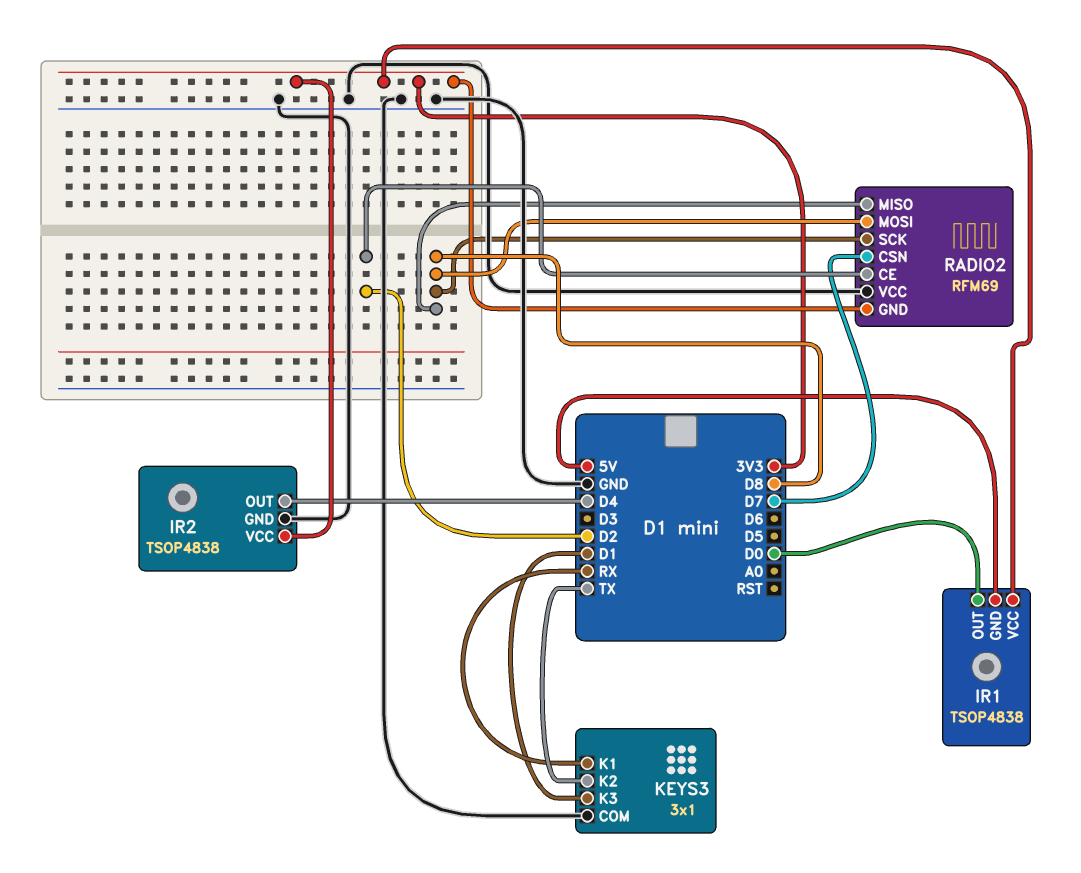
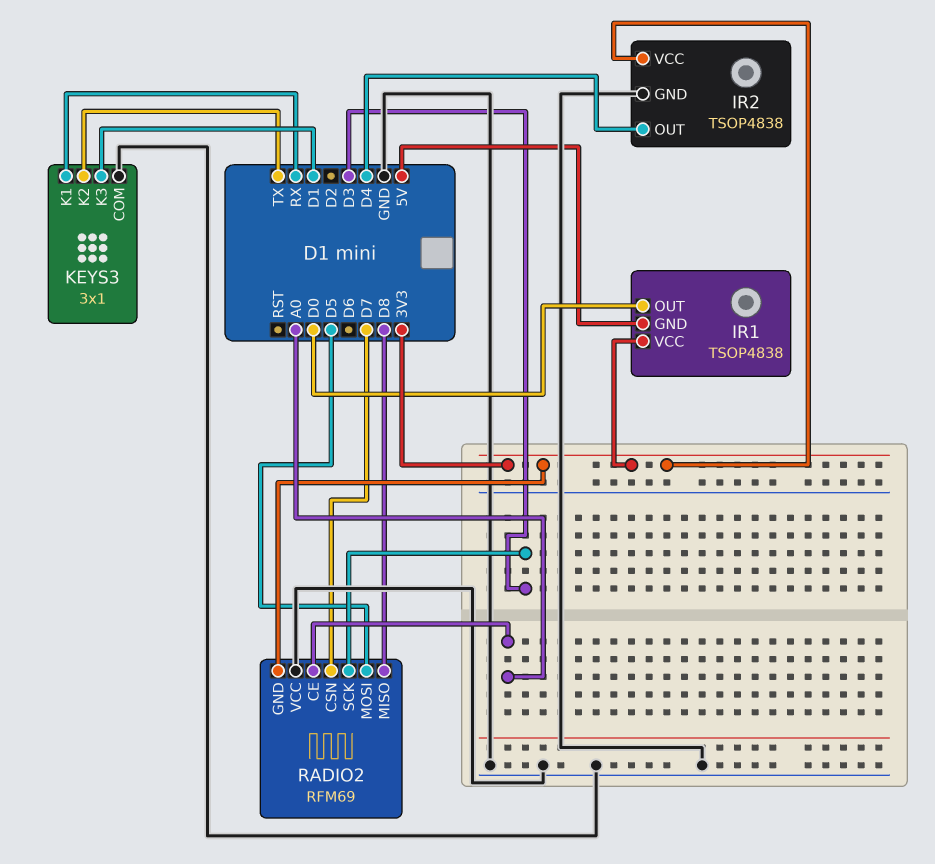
RADIO2 pin CE: D2 -> A0
RADIO2 pin MOSI: D8 -> D5
RADIO2 pin SCK: D8 -> D3

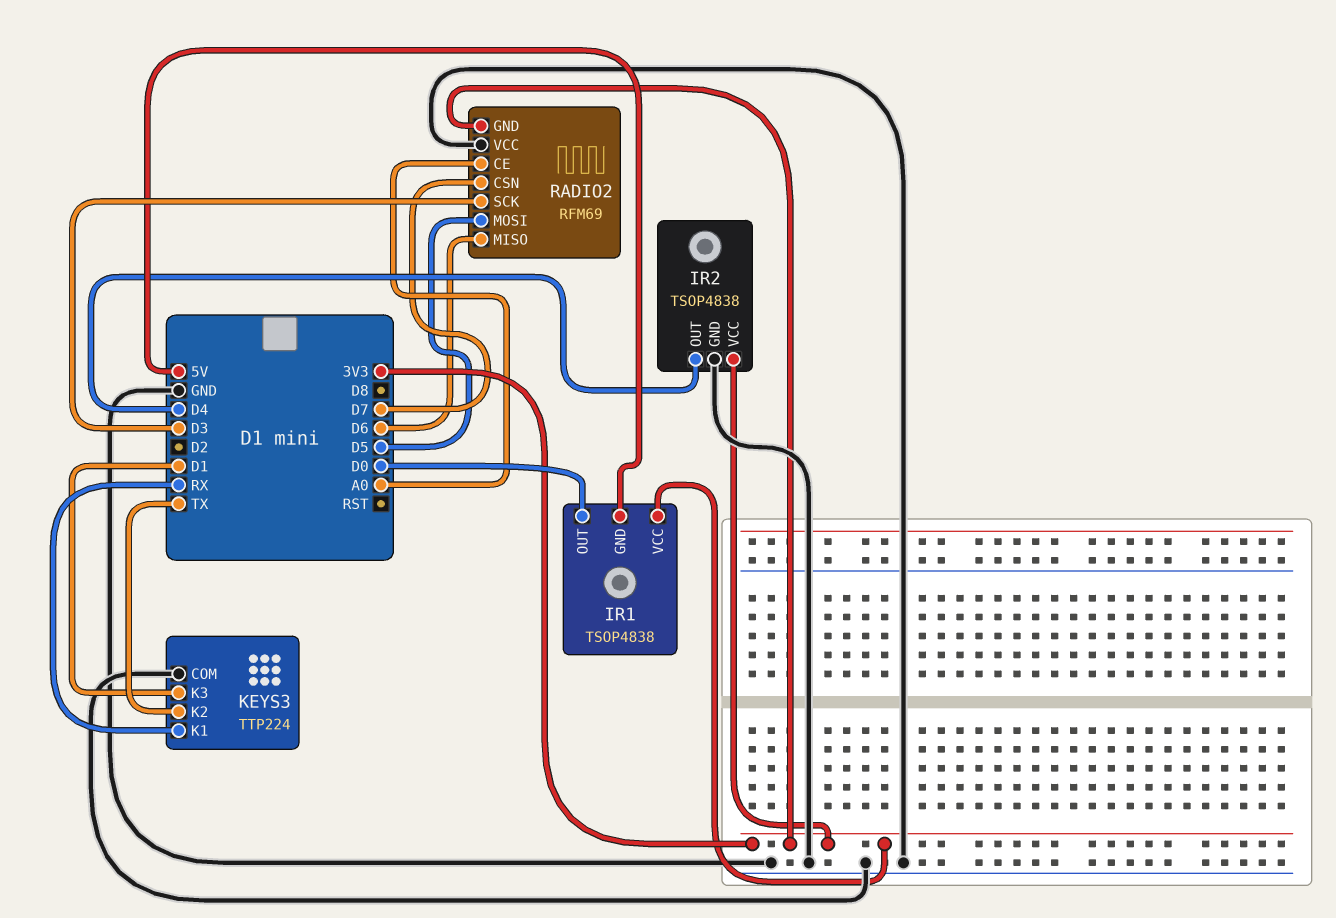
KEYS3: 3x1 -> TTP224
RADIO2 pin MISO: D8 -> D6

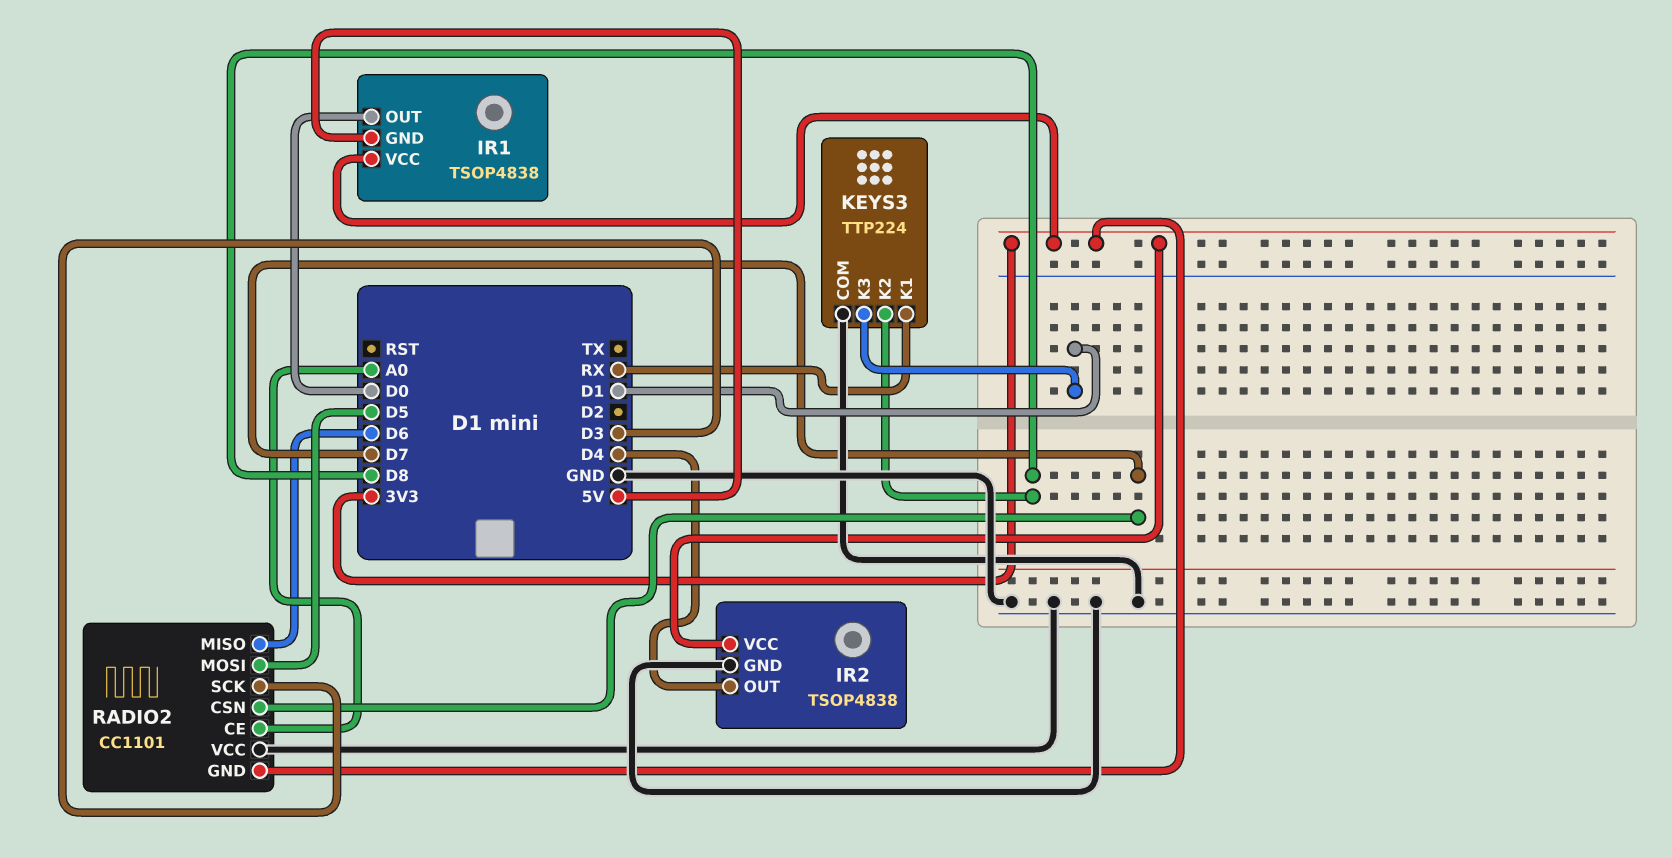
KEYS3 pin K2: TX -> D8
RADIO2: RFM69 -> CC1101

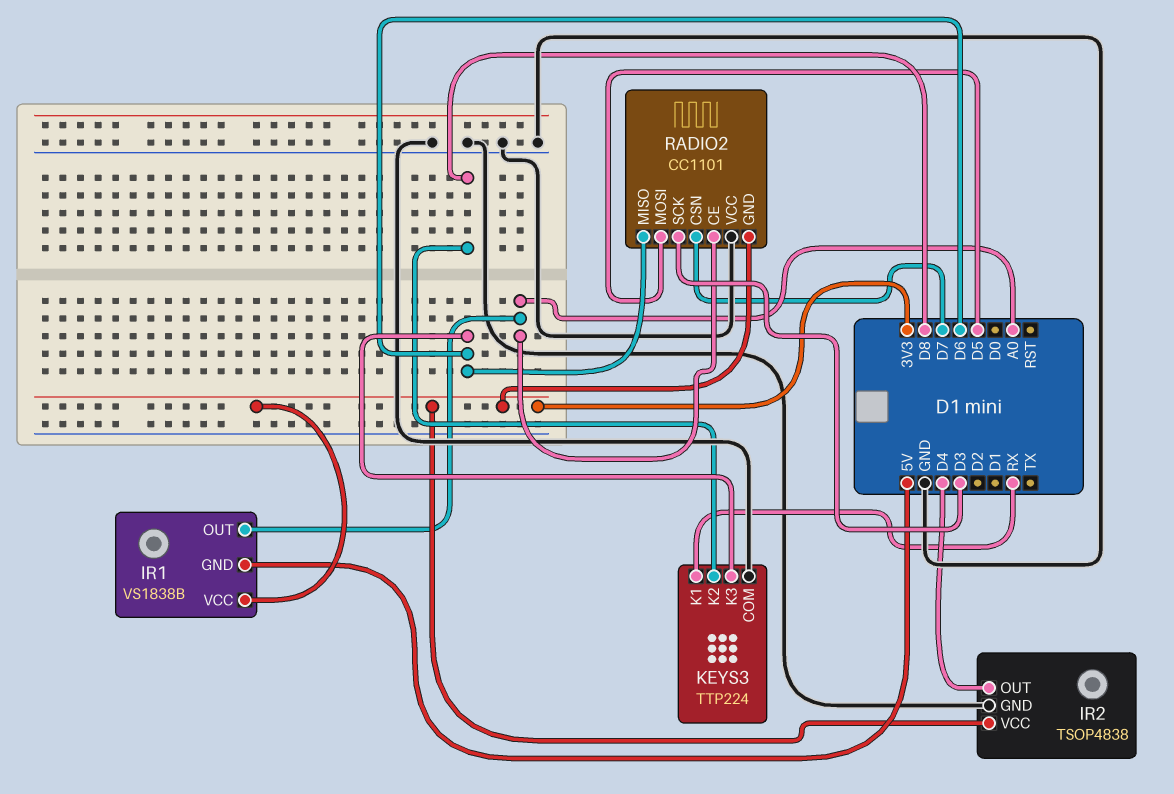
IR1: TSOP4838 -> VS1838B
IR1 pin OUT: D0 -> A0
KEYS3 pin K3: D1 -> D6

